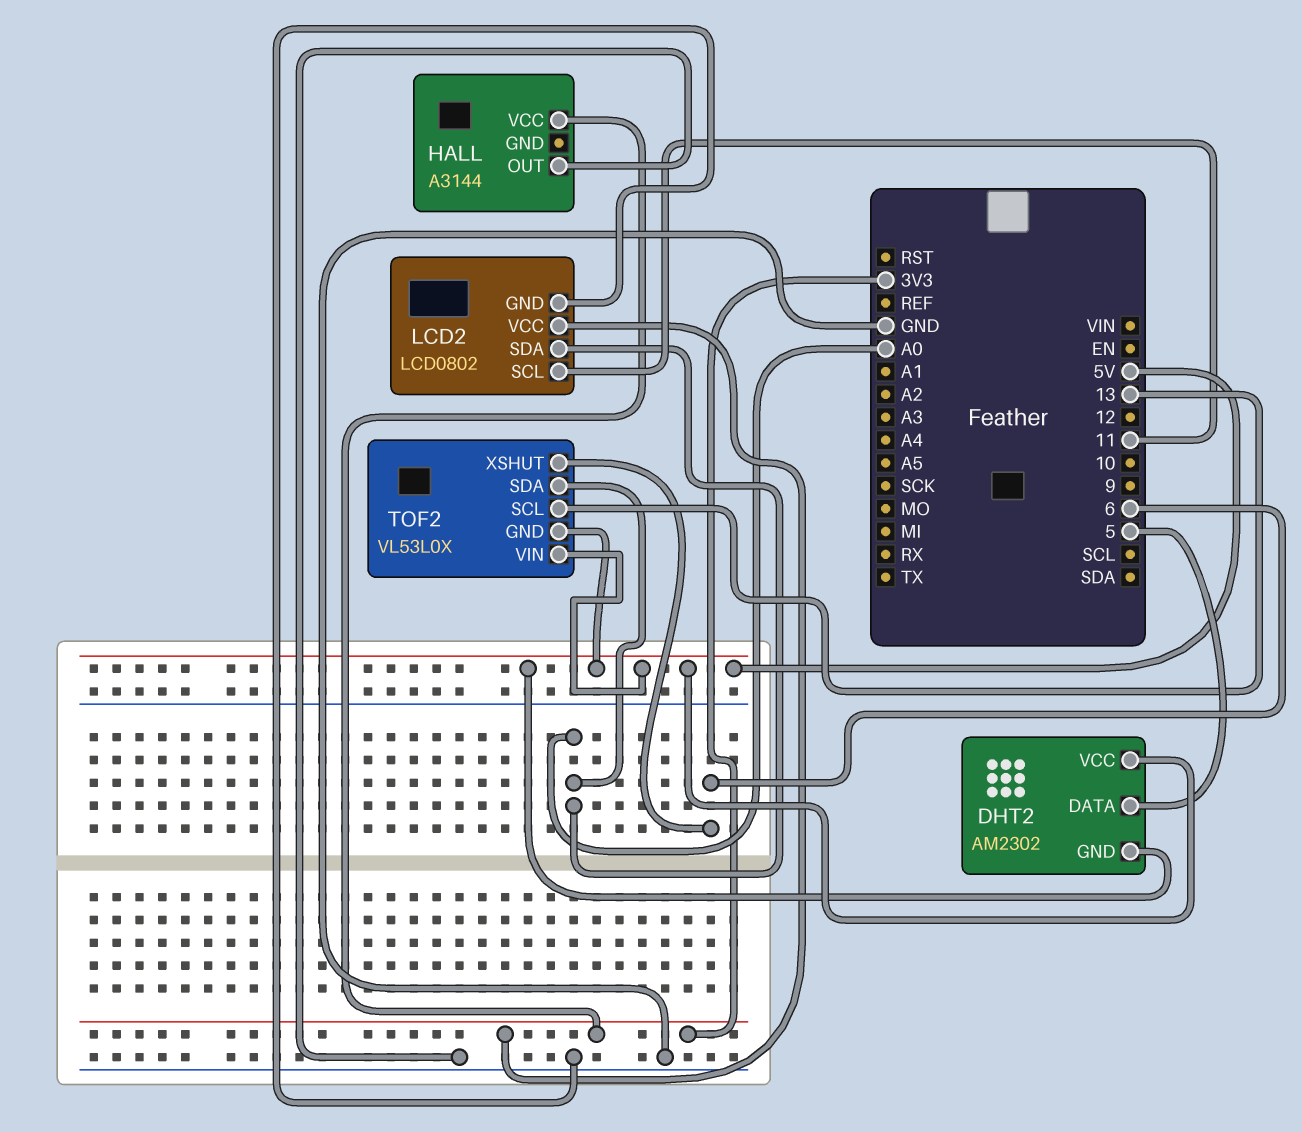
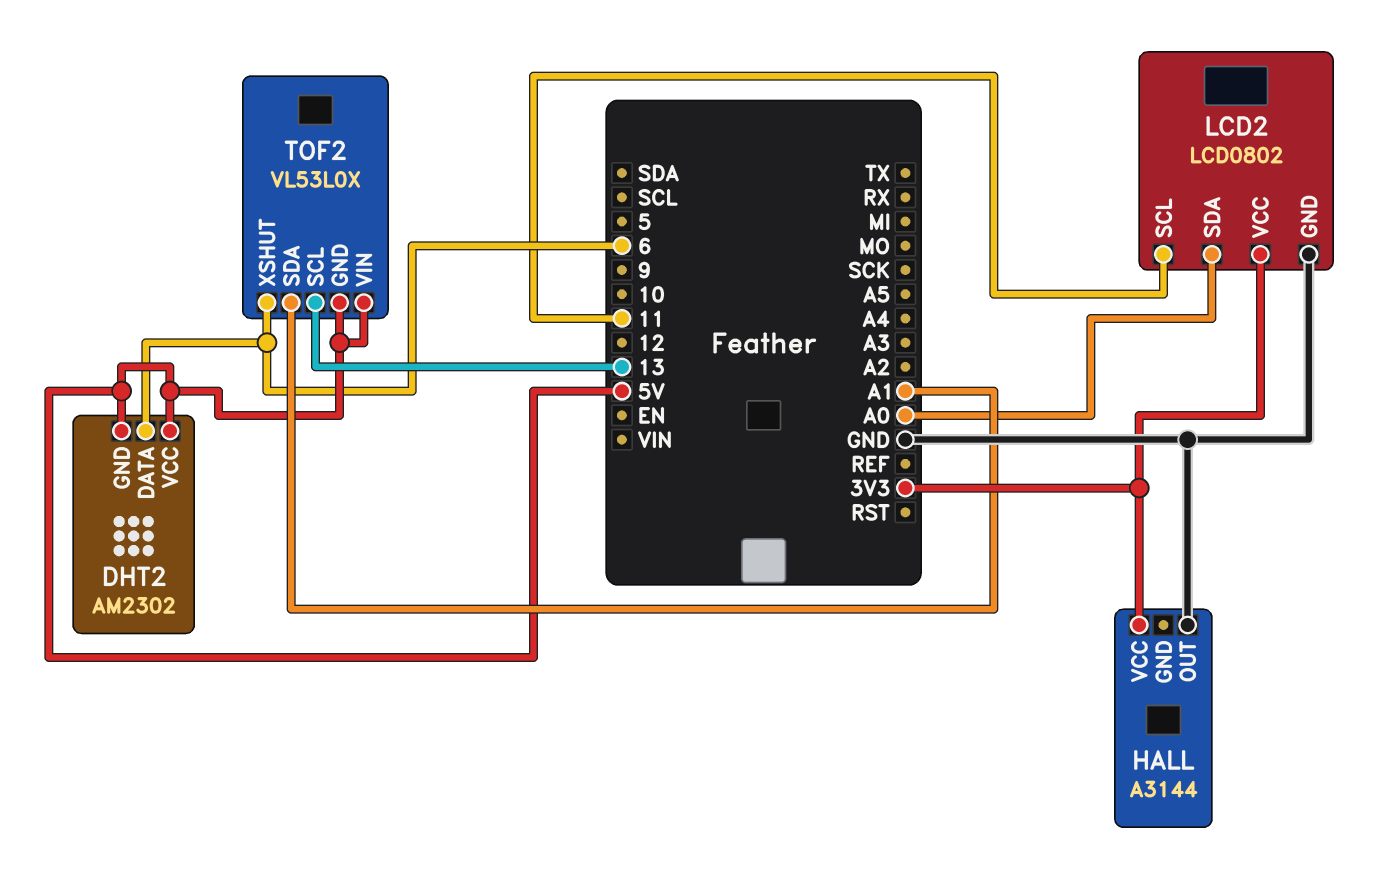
DHT2 pin DATA: 5 -> 6
TOF2 pin SDA: A0 -> A1

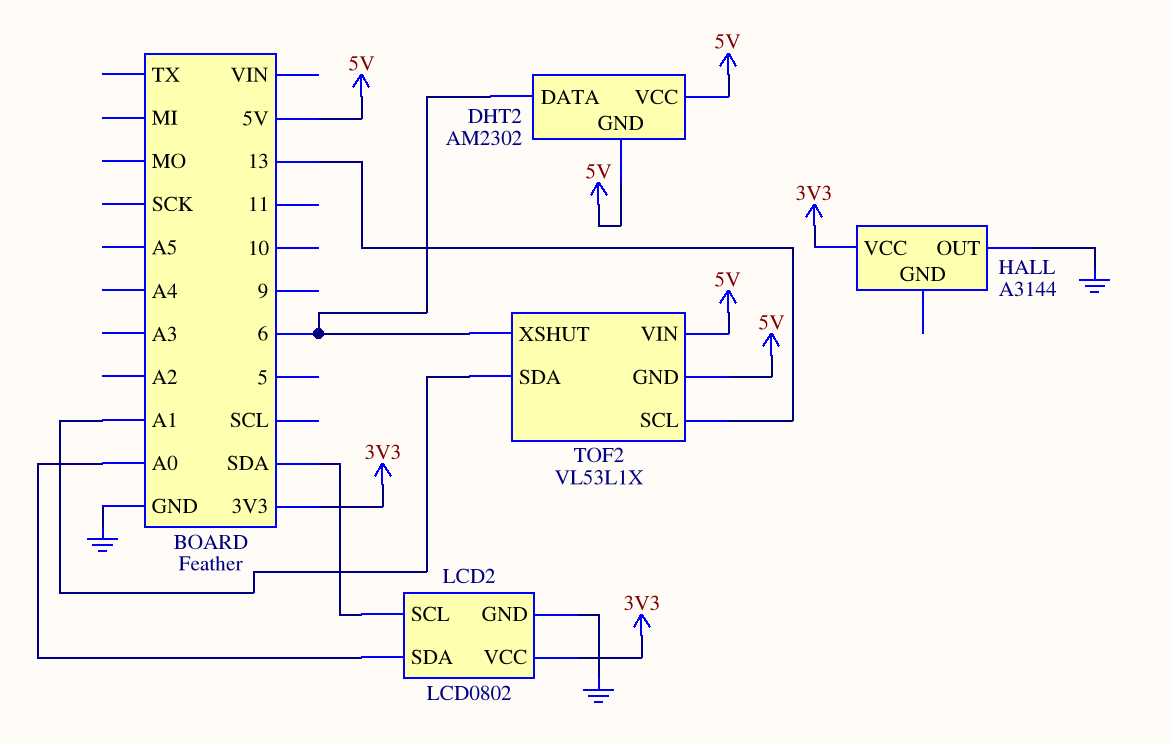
LCD2 pin SCL: 11 -> SDA
TOF2: VL53L0X -> VL53L1X

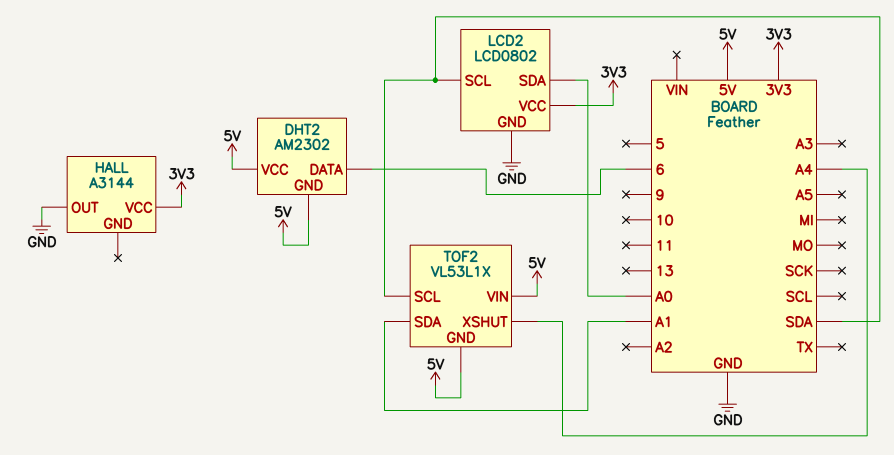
TOF2 pin SCL: 13 -> SDA
TOF2 pin XSHUT: 6 -> A4

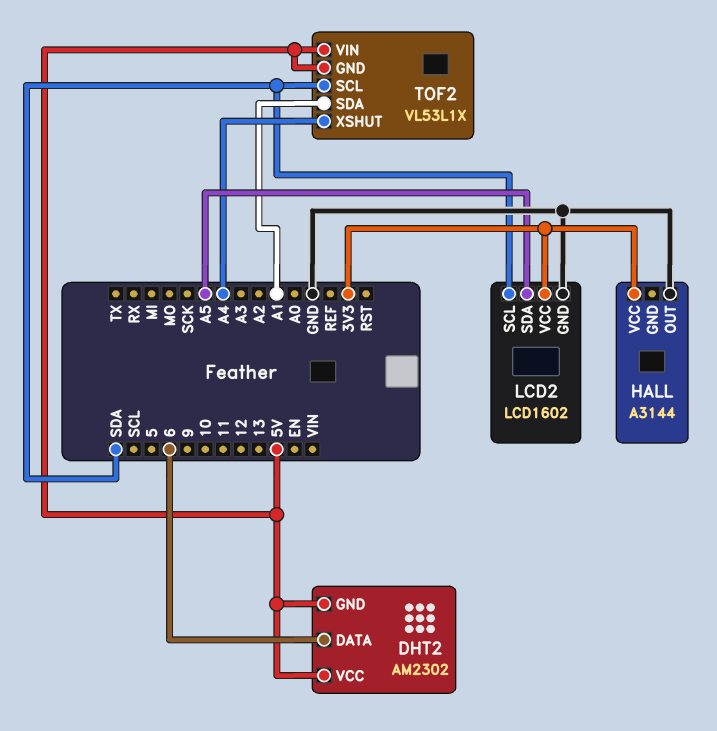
LCD2: LCD0802 -> LCD1602
LCD2 pin SDA: A0 -> A5

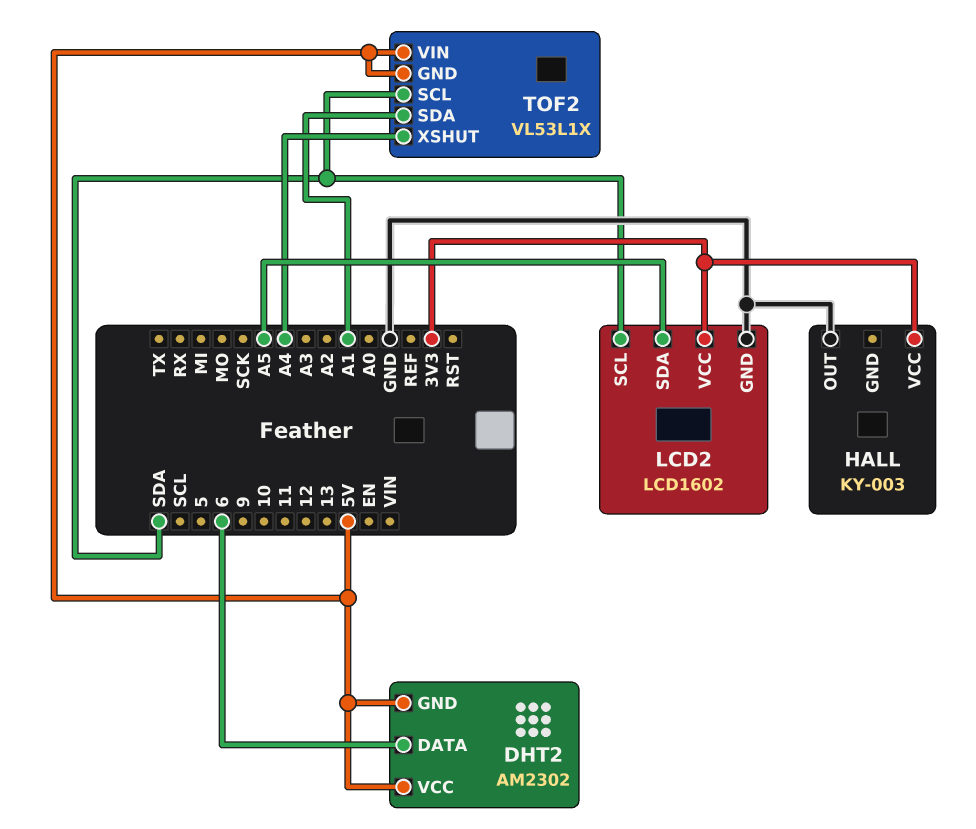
HALL: A3144 -> KY-003

